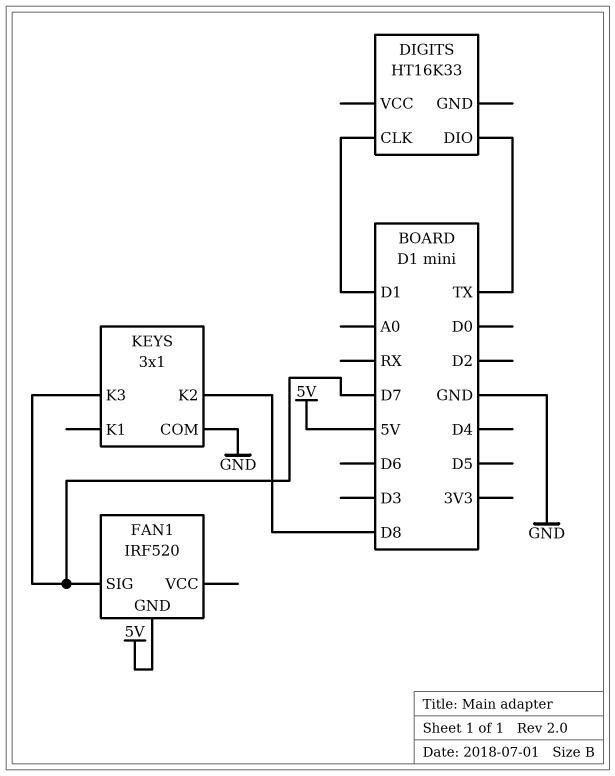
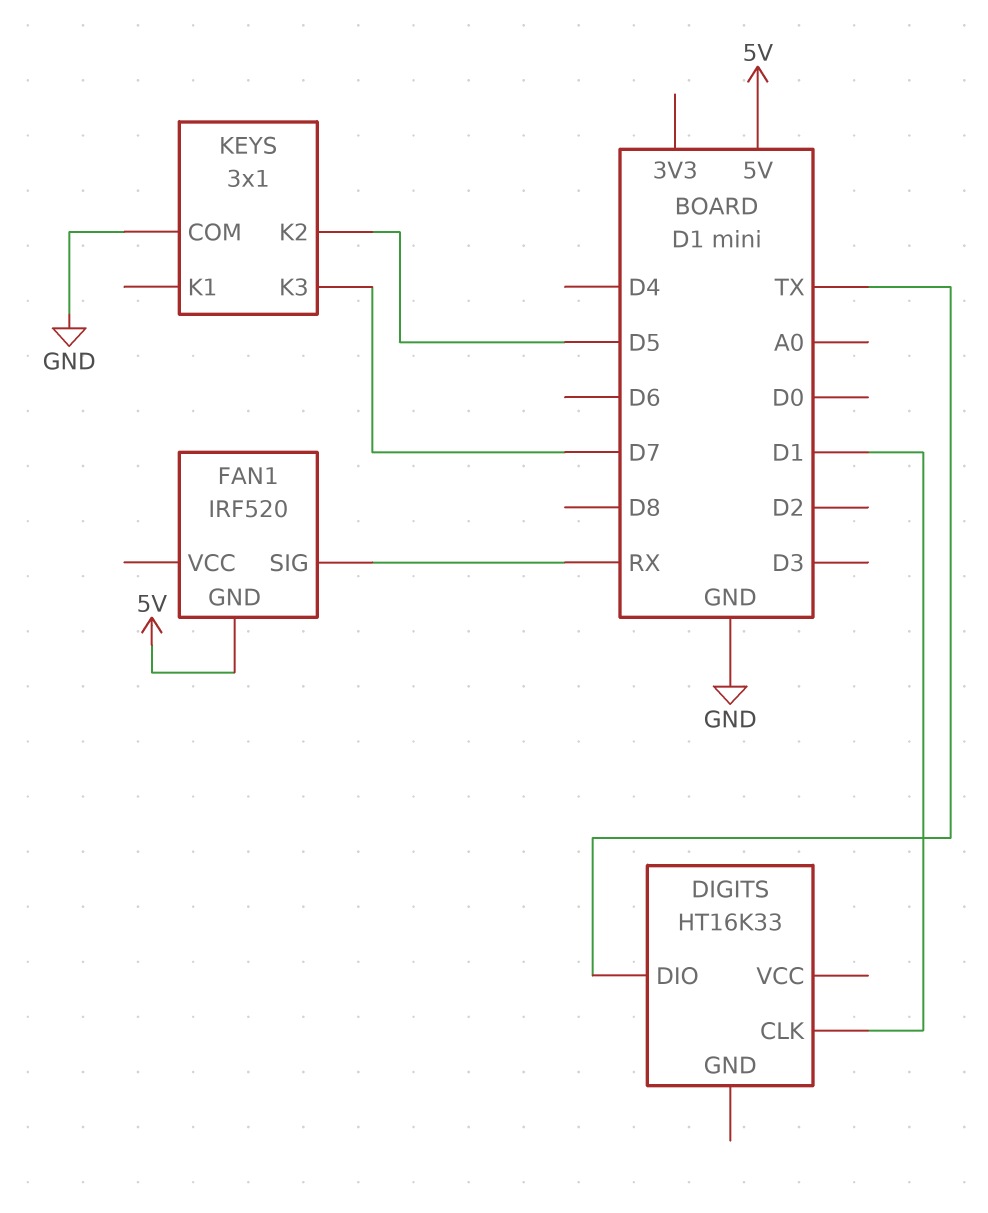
FAN1 pin SIG: D7 -> RX
KEYS pin K2: D8 -> D5

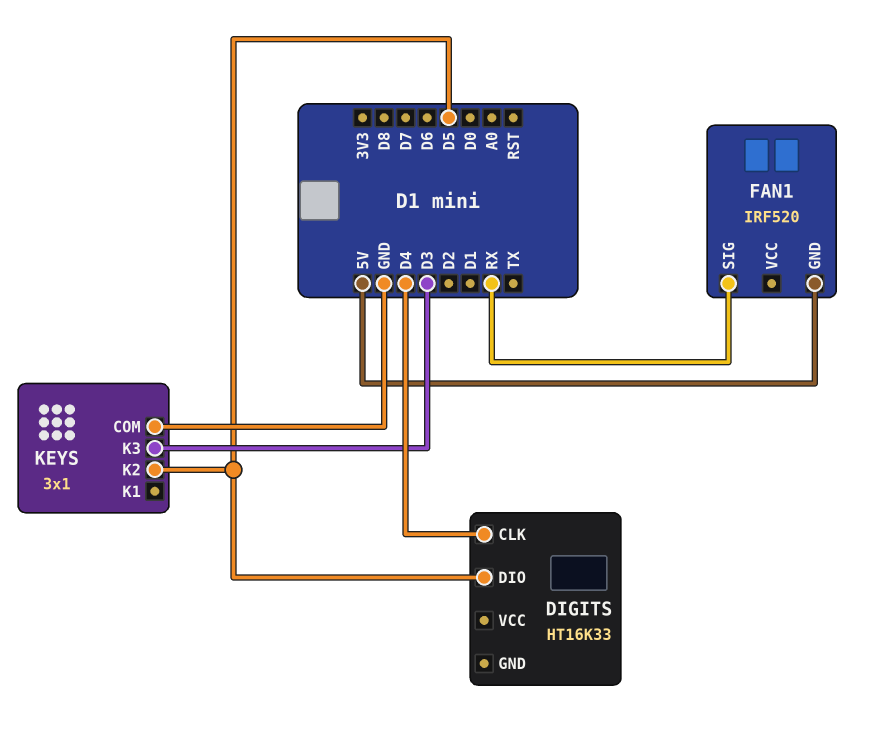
DIGITS pin CLK: D1 -> D4
DIGITS pin DIO: TX -> D5
KEYS pin K3: D7 -> D3

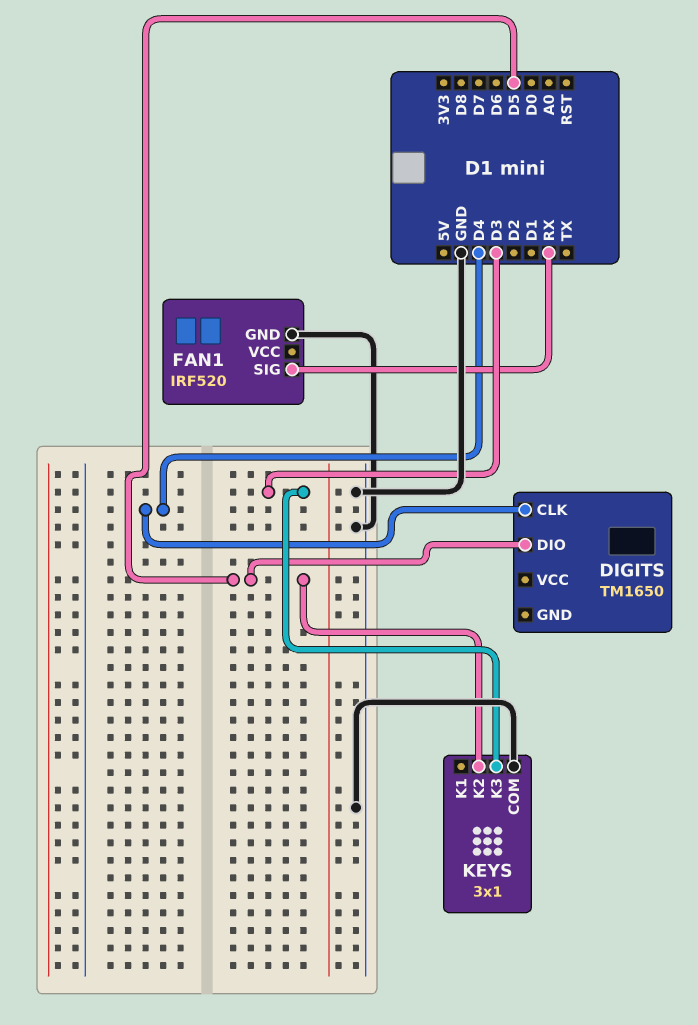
DIGITS: HT16K33 -> TM1650
FAN1 pin GND: 5V -> GND

